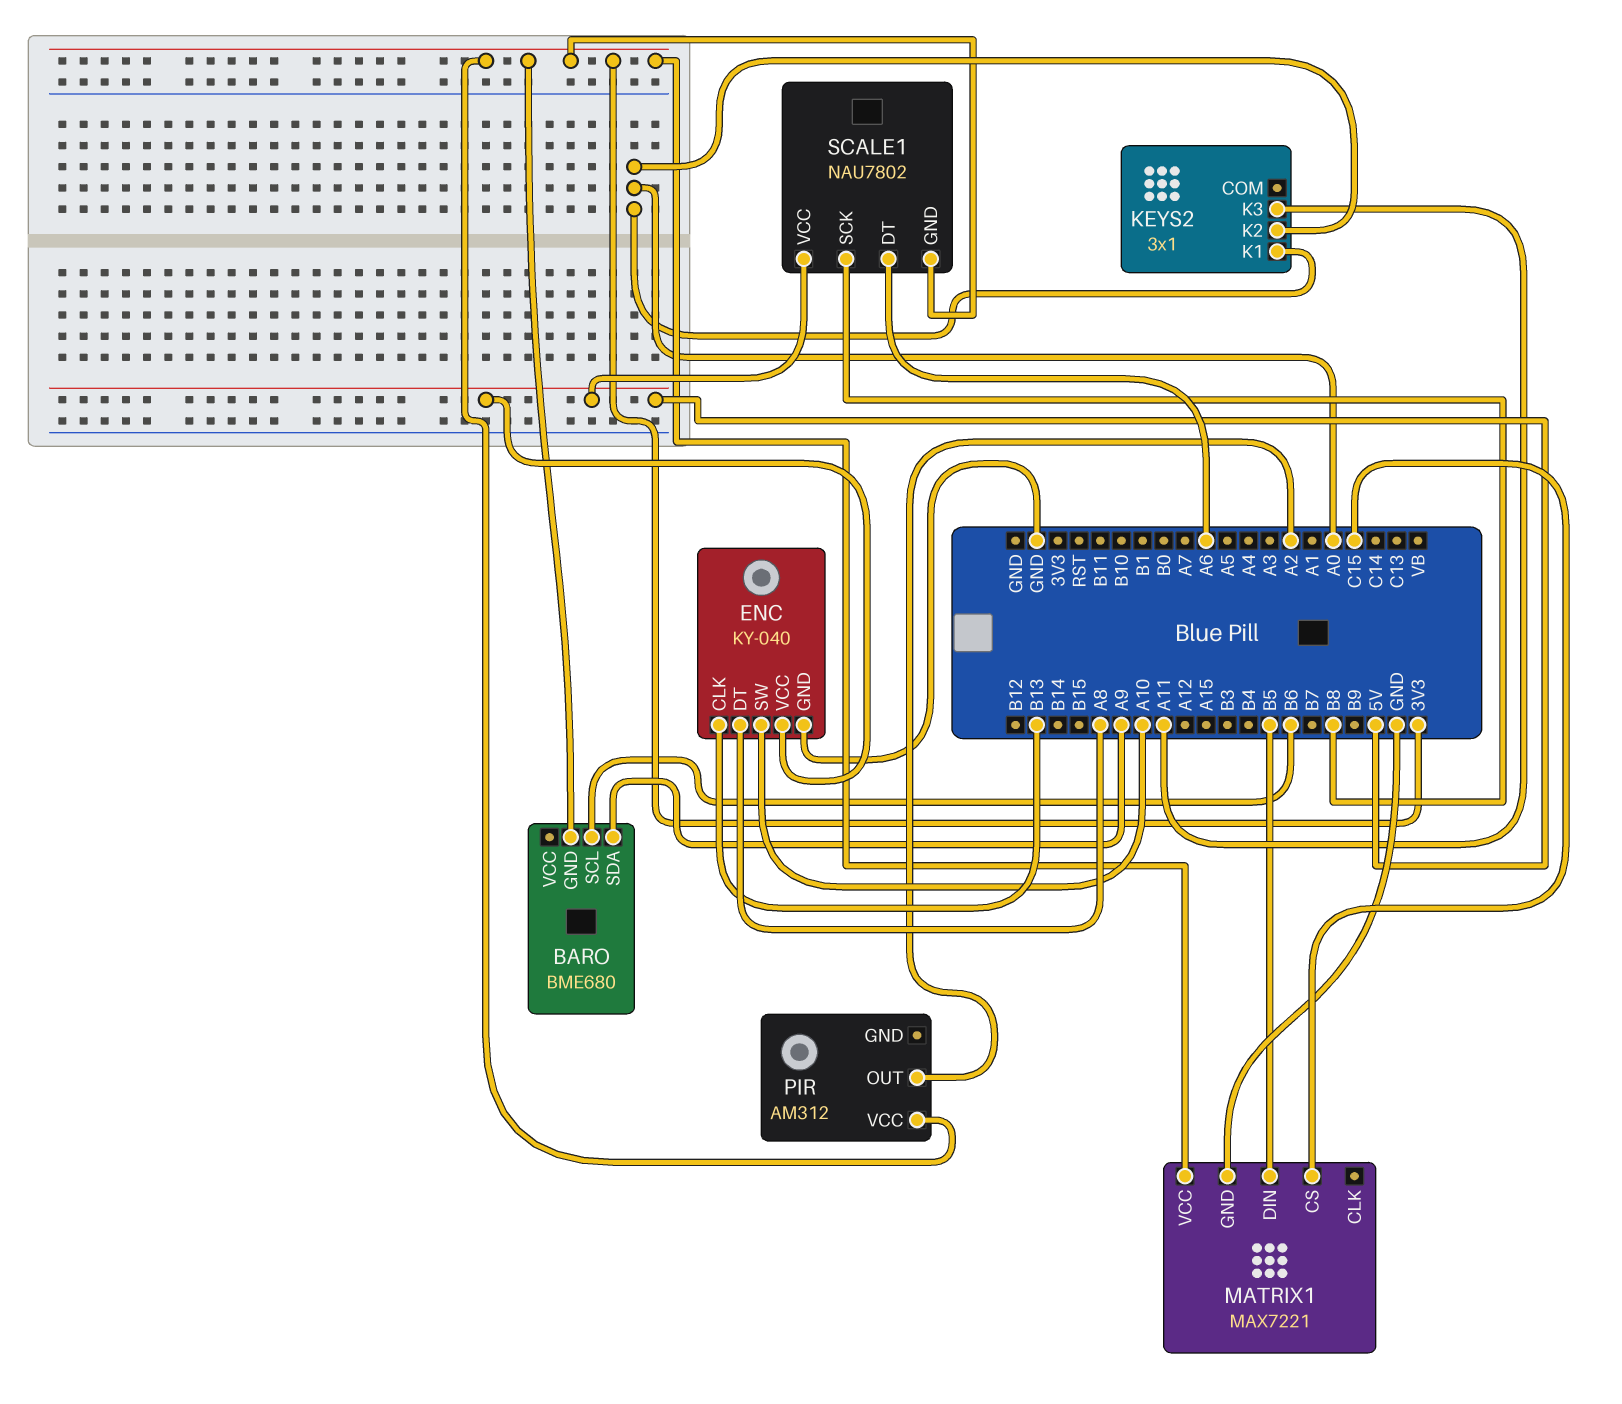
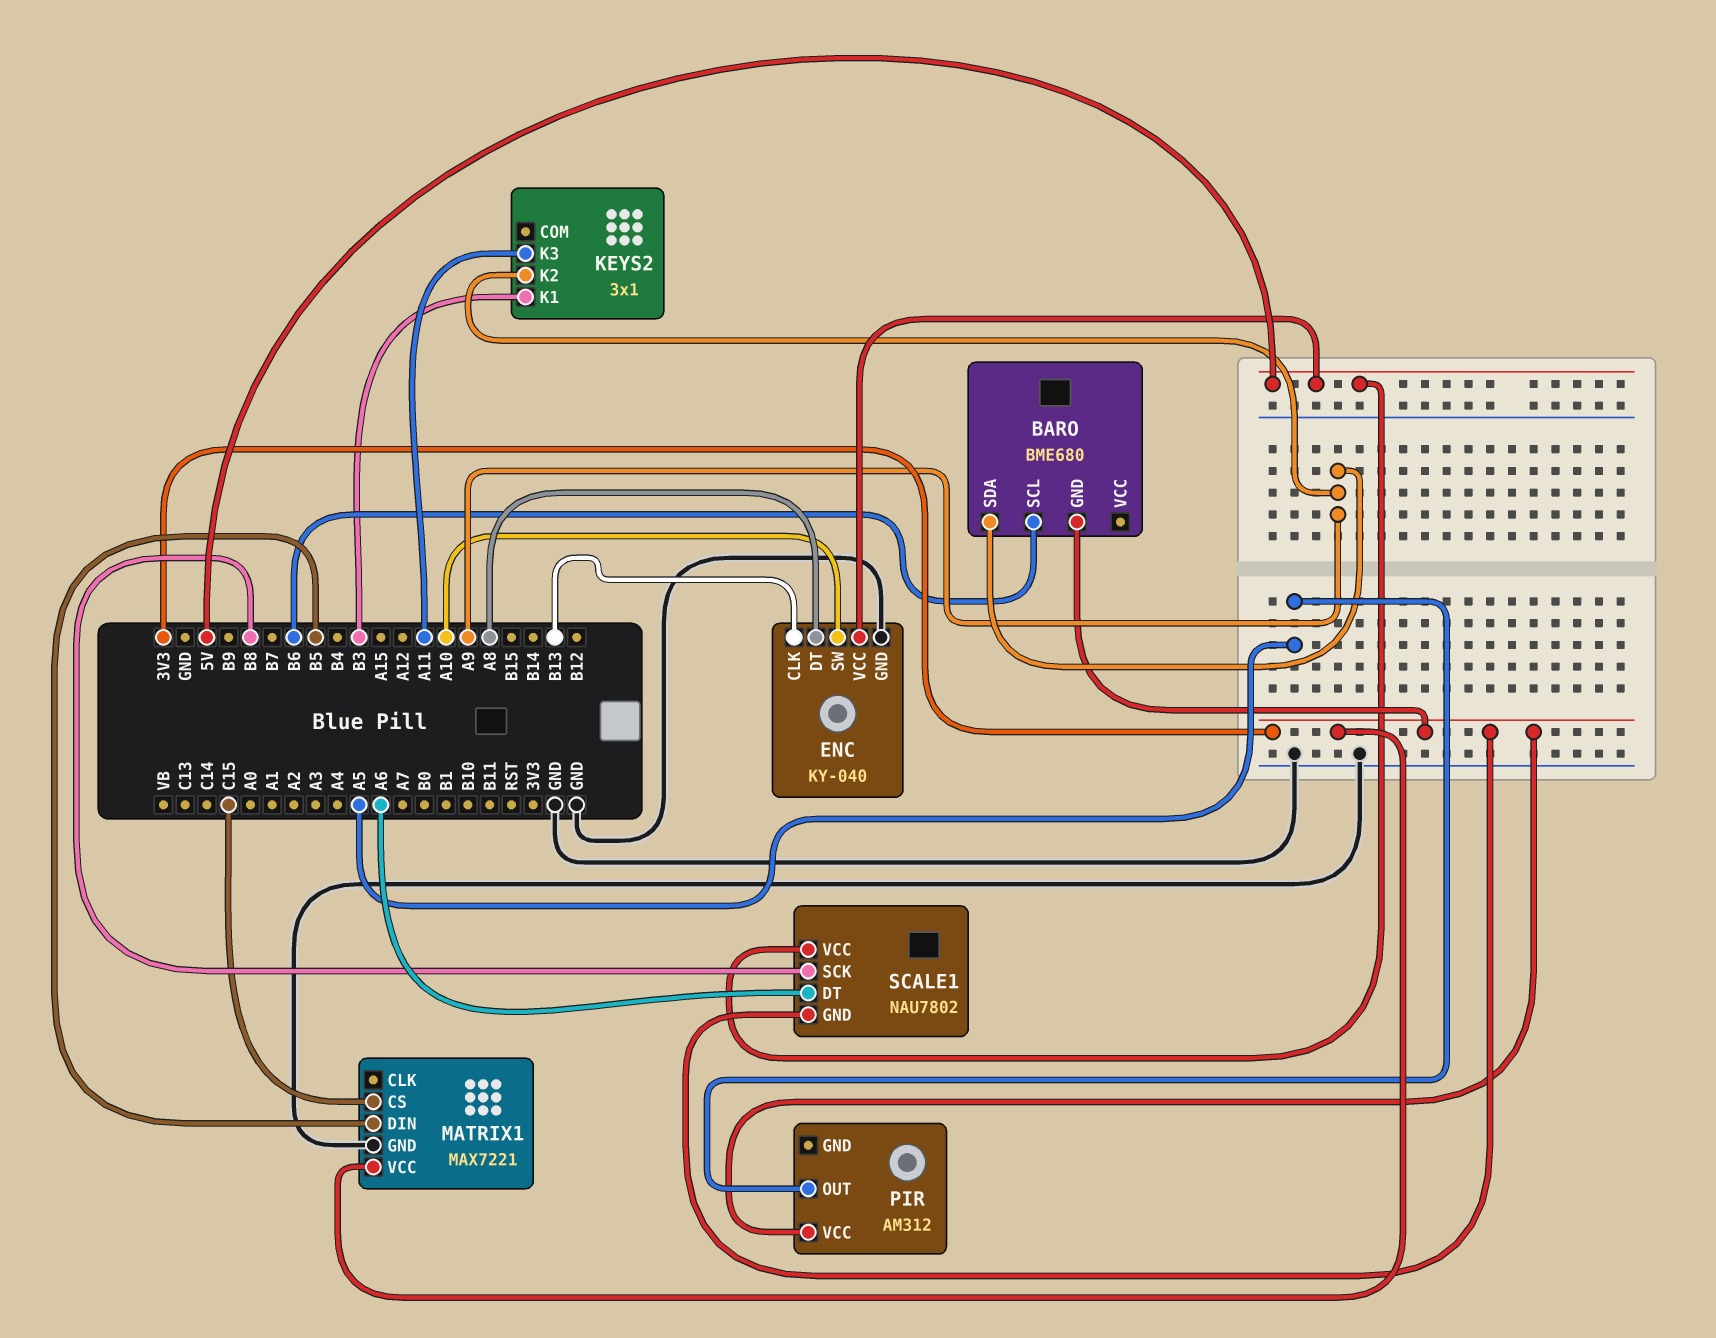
KEYS2 pin K1: A0 -> B3
KEYS2 pin K2: A0 -> A9
PIR pin OUT: A2 -> A5

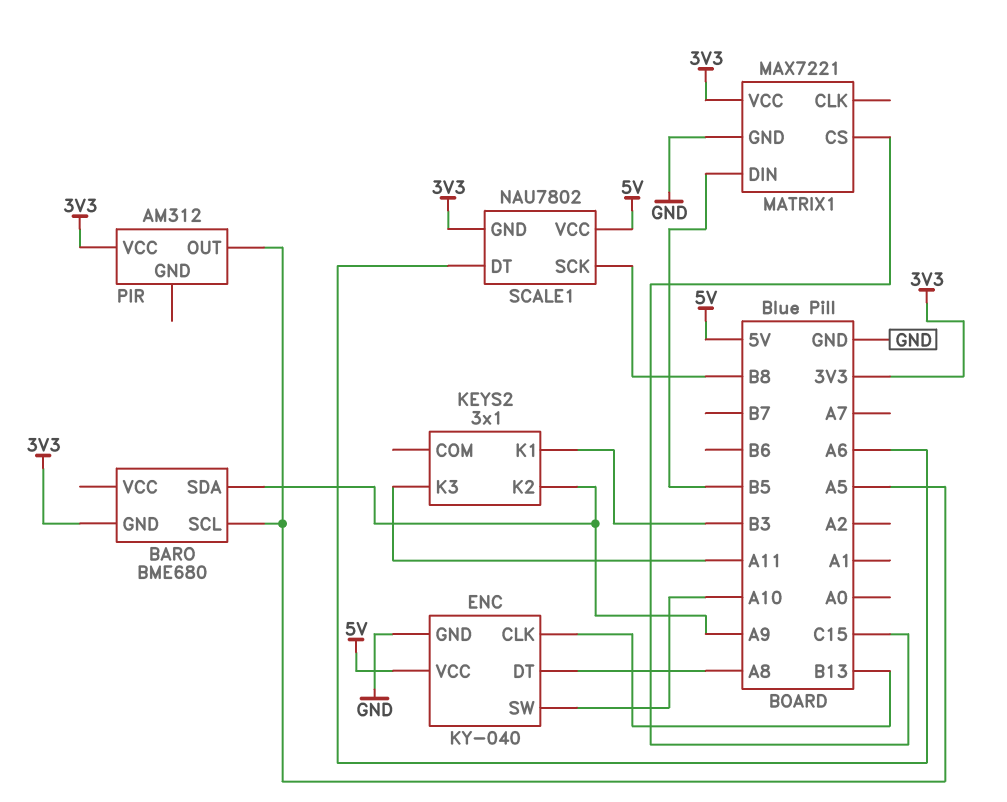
BARO pin SCL: B6 -> A5

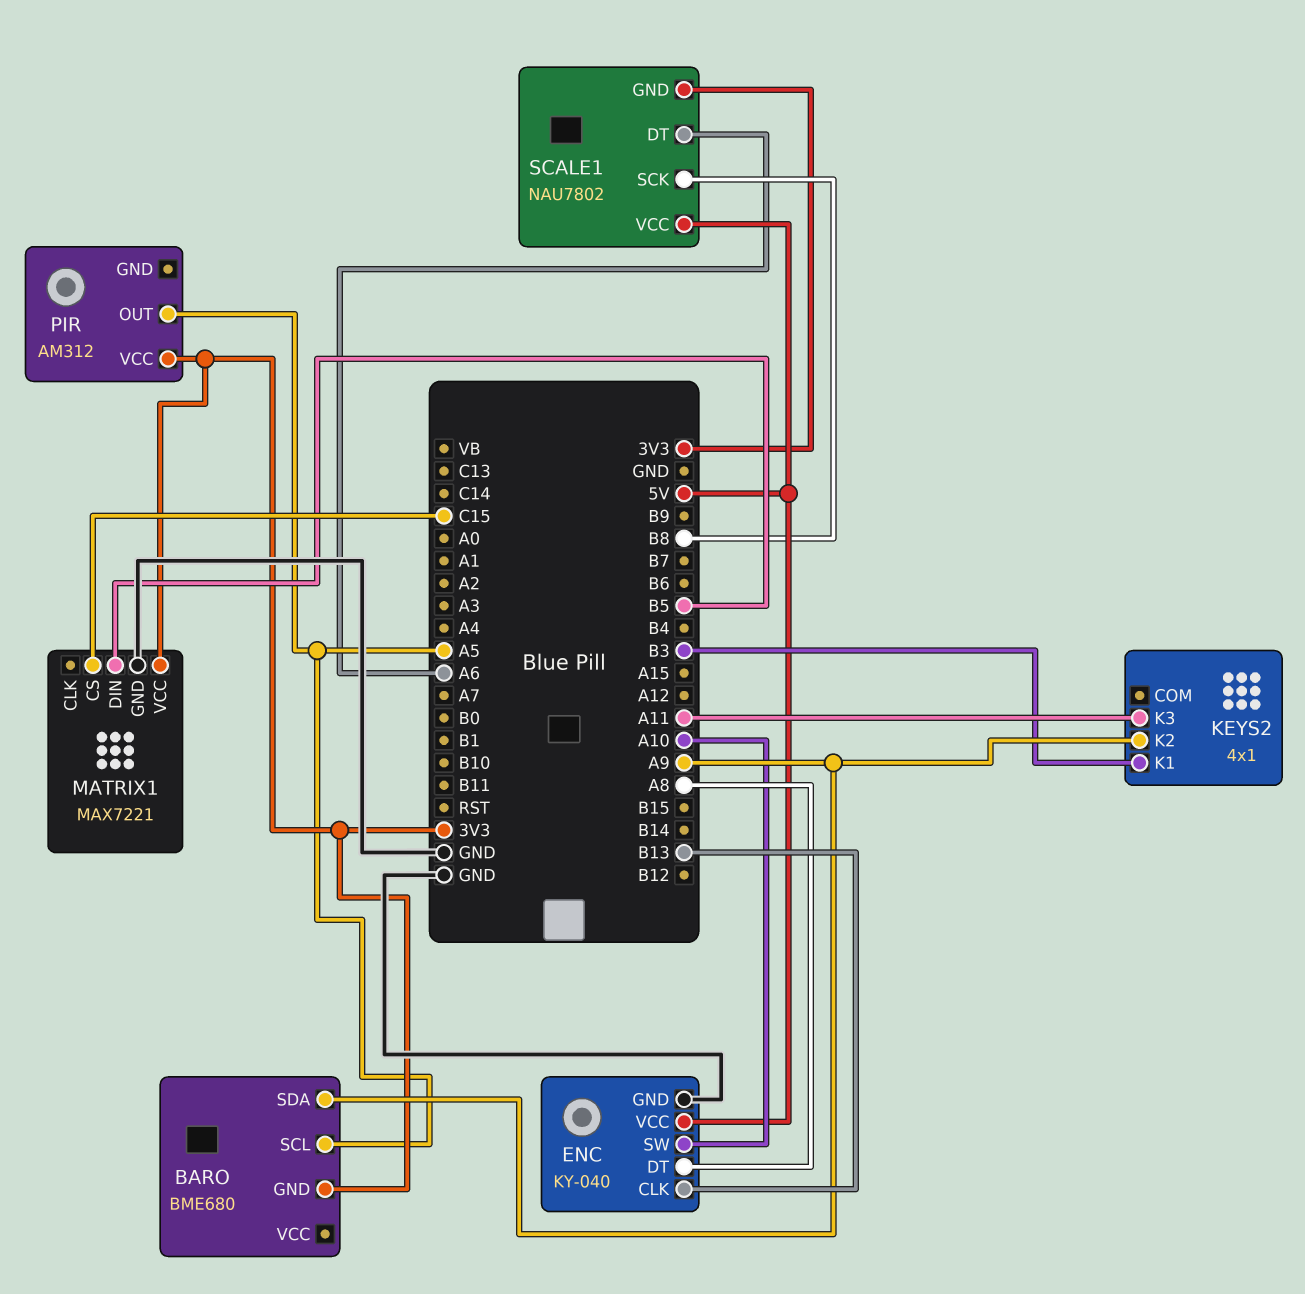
KEYS2: 3x1 -> 4x1

